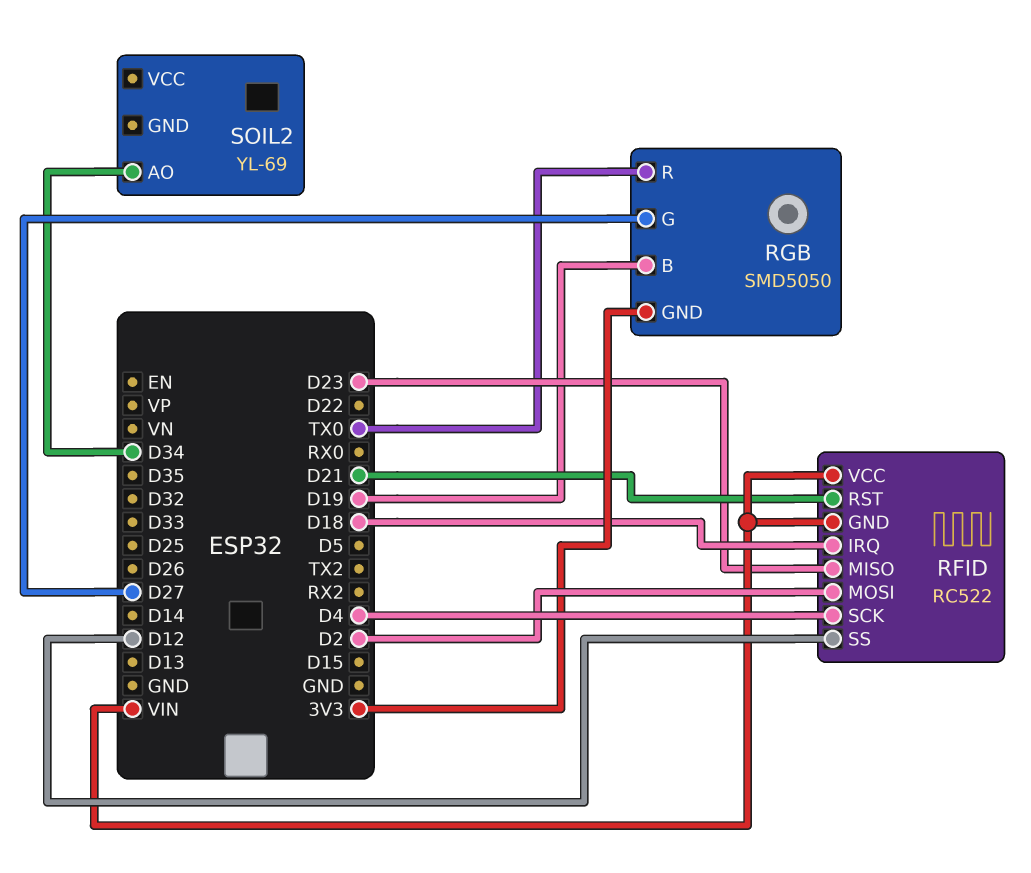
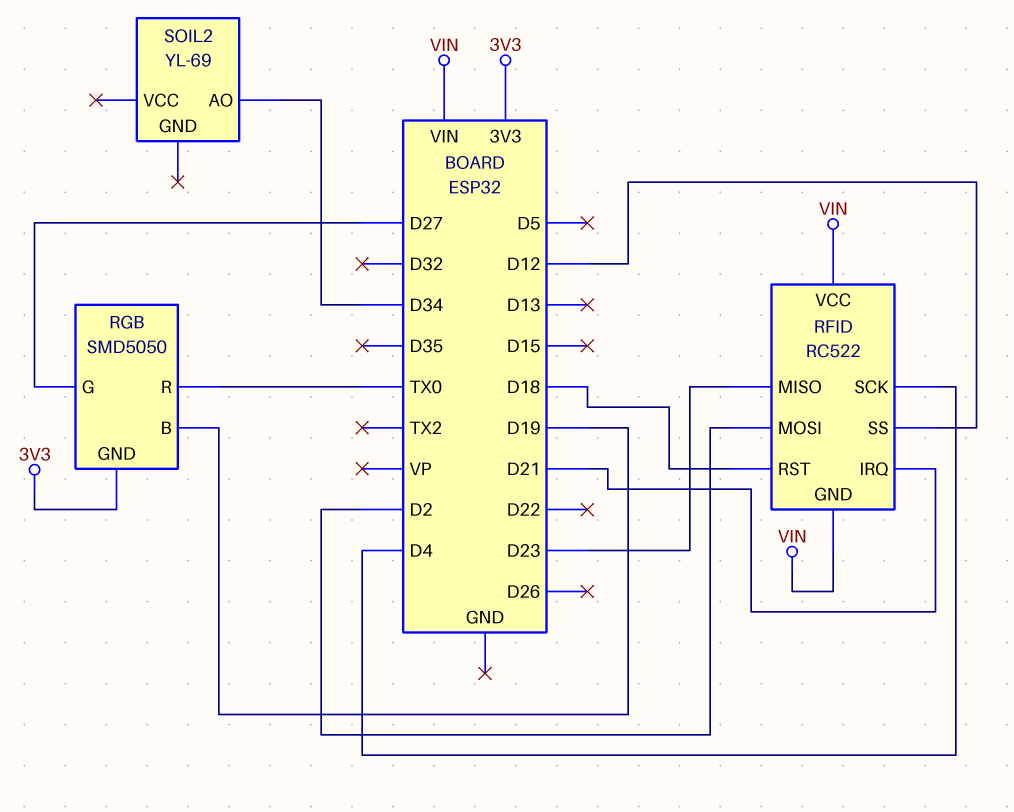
RFID pin IRQ: D18 -> D21
RFID pin RST: D21 -> D18

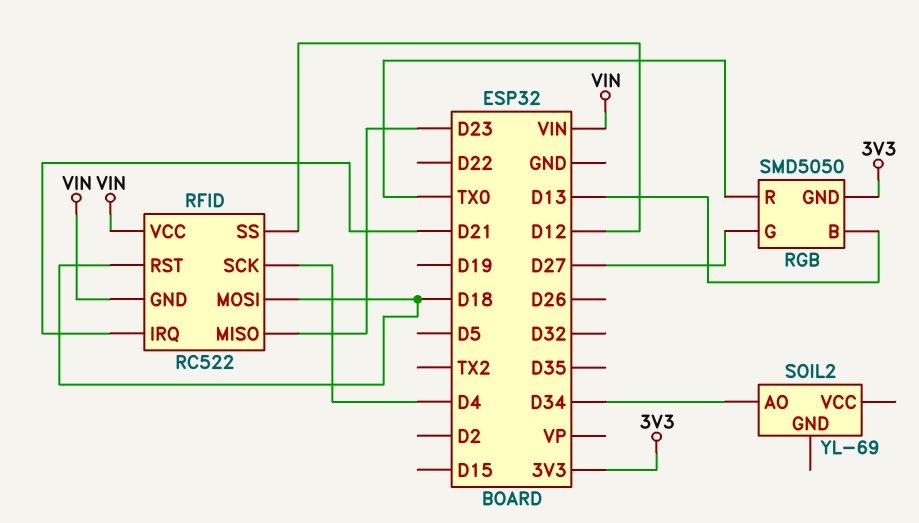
RFID pin MOSI: D2 -> D18
RGB pin B: D19 -> D13

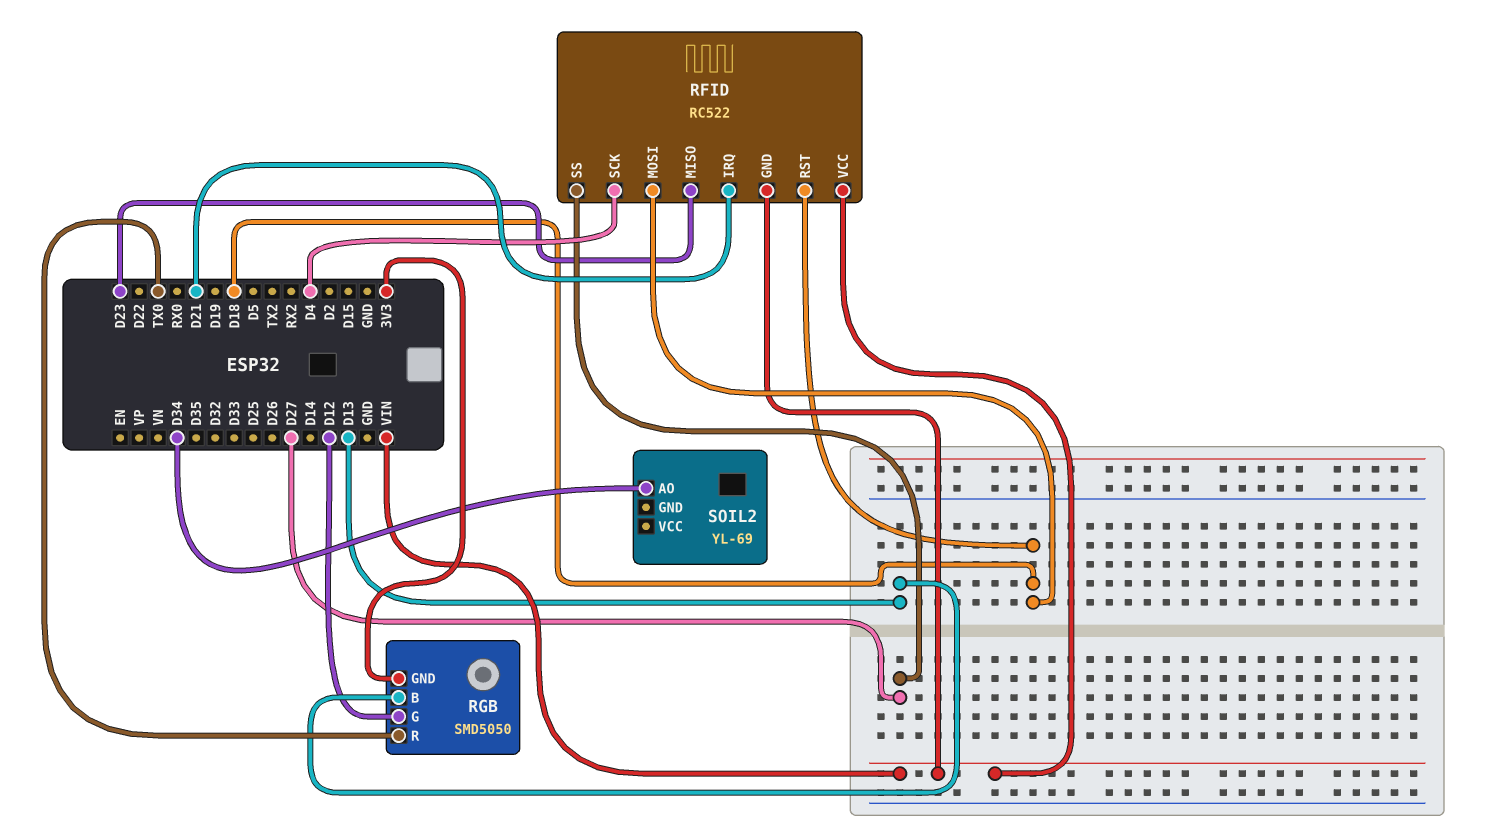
RFID pin SS: D12 -> D27
RGB pin G: D27 -> D12

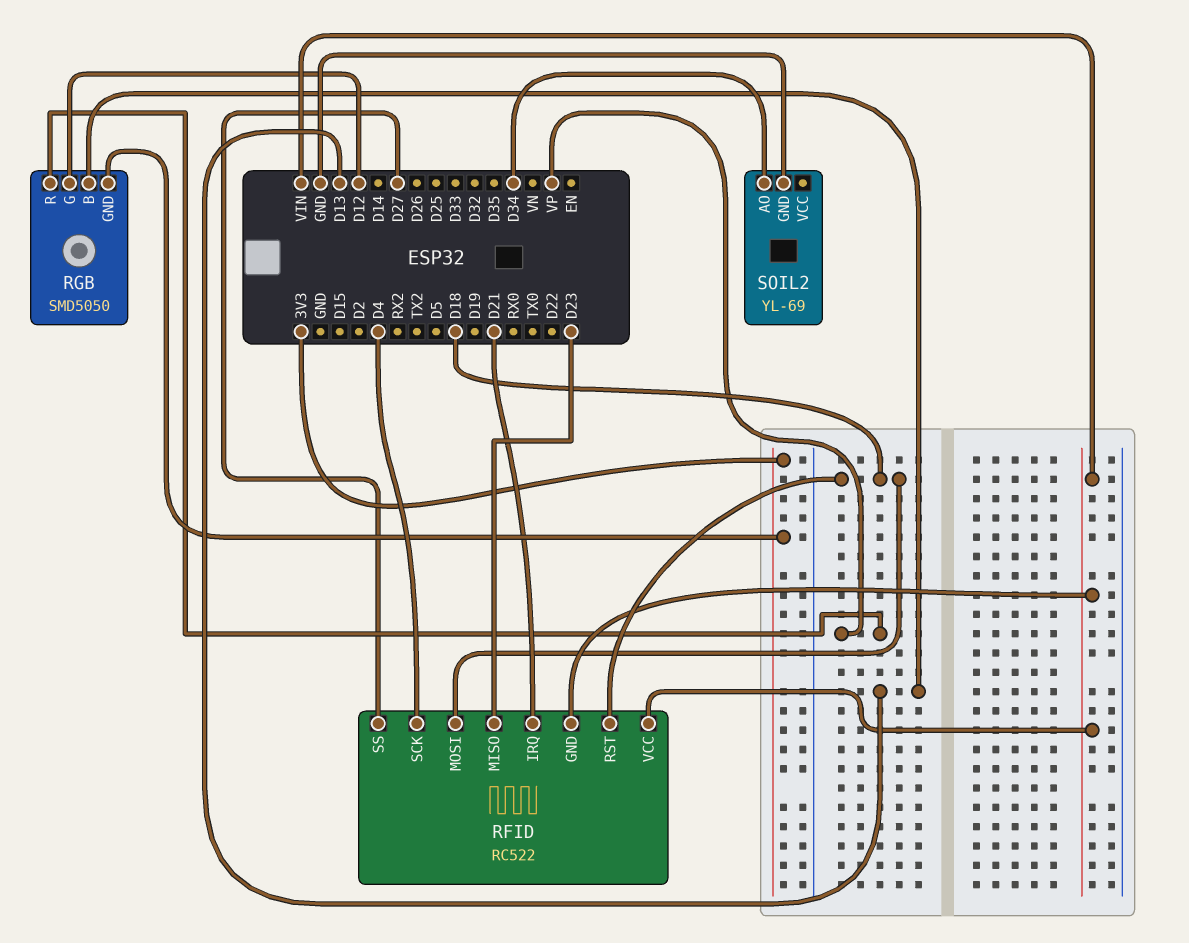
RGB pin R: TX0 -> VP
SOIL2 pin GND: none -> GND

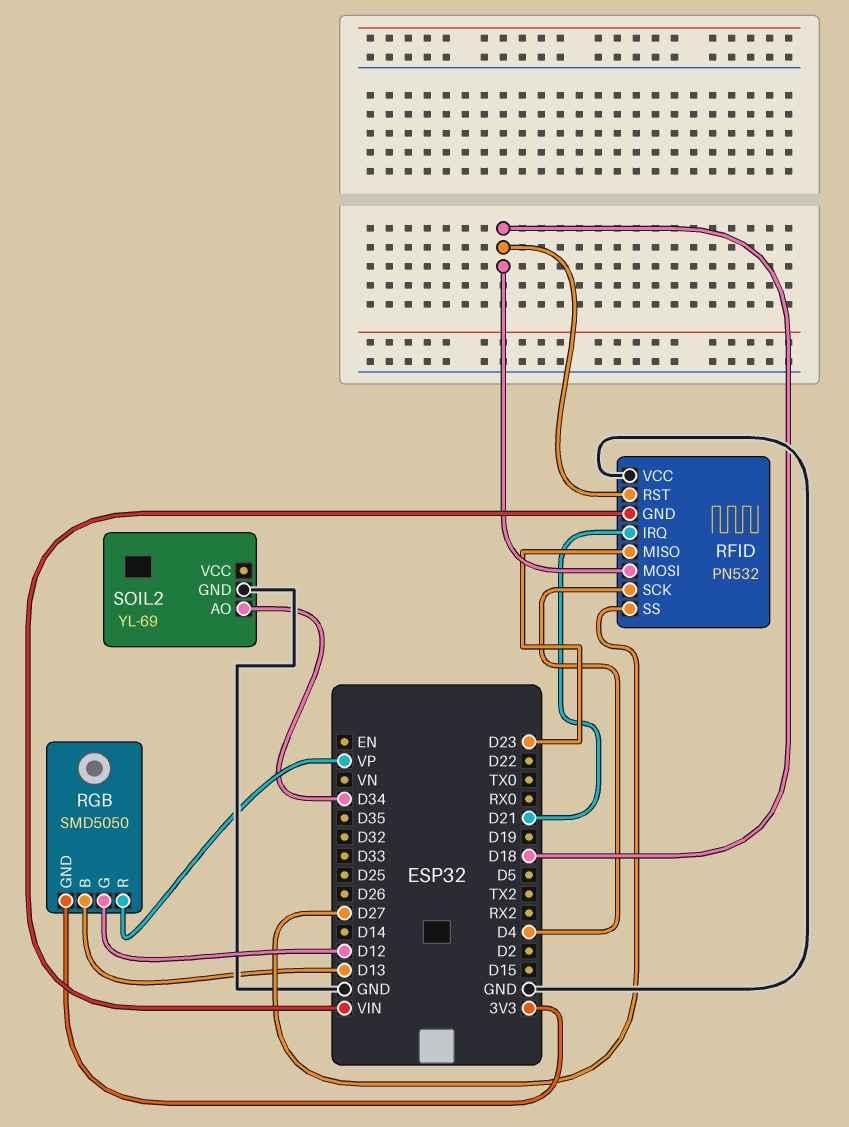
RFID: RC522 -> PN532
RFID pin VCC: VIN -> GND

